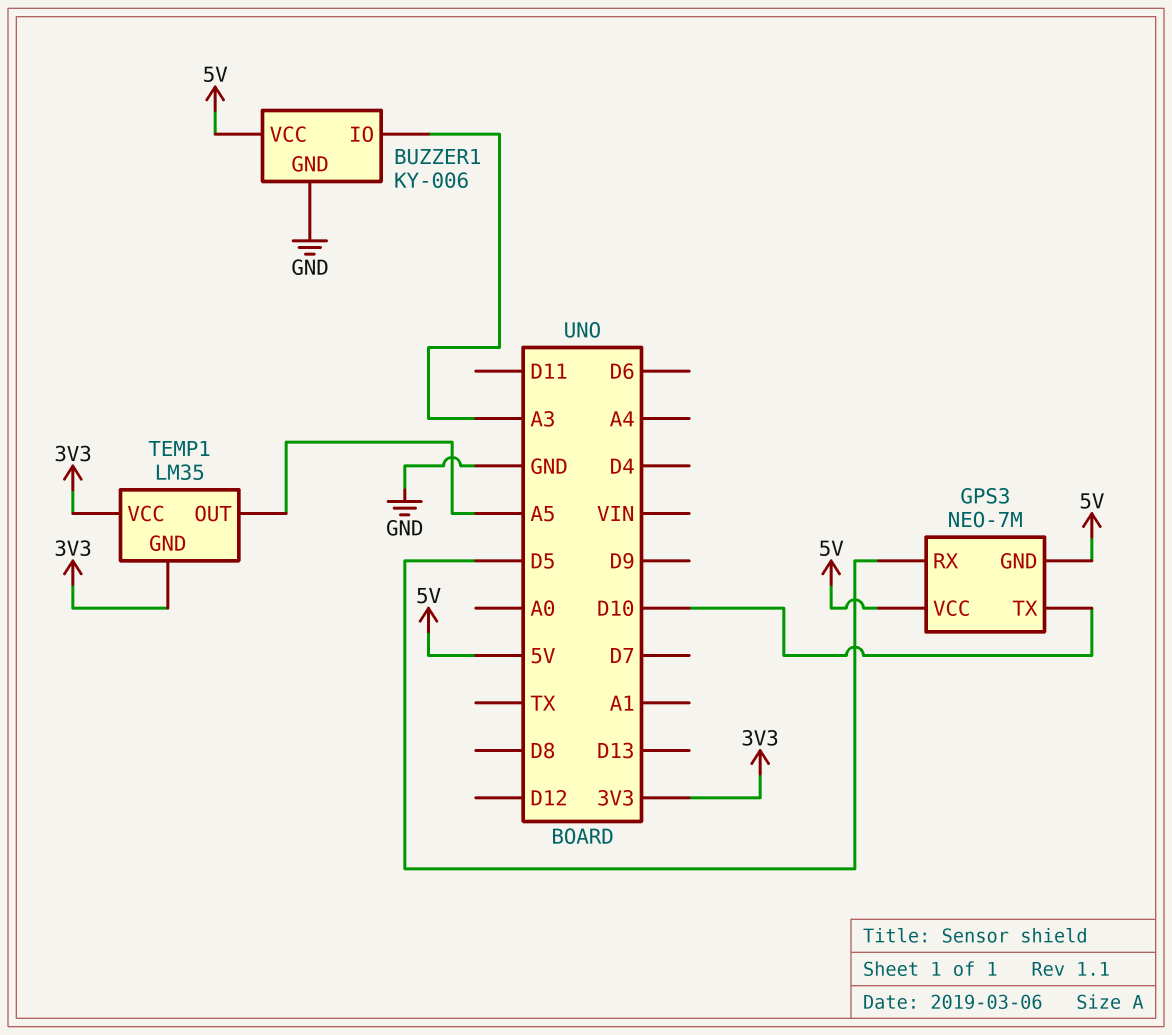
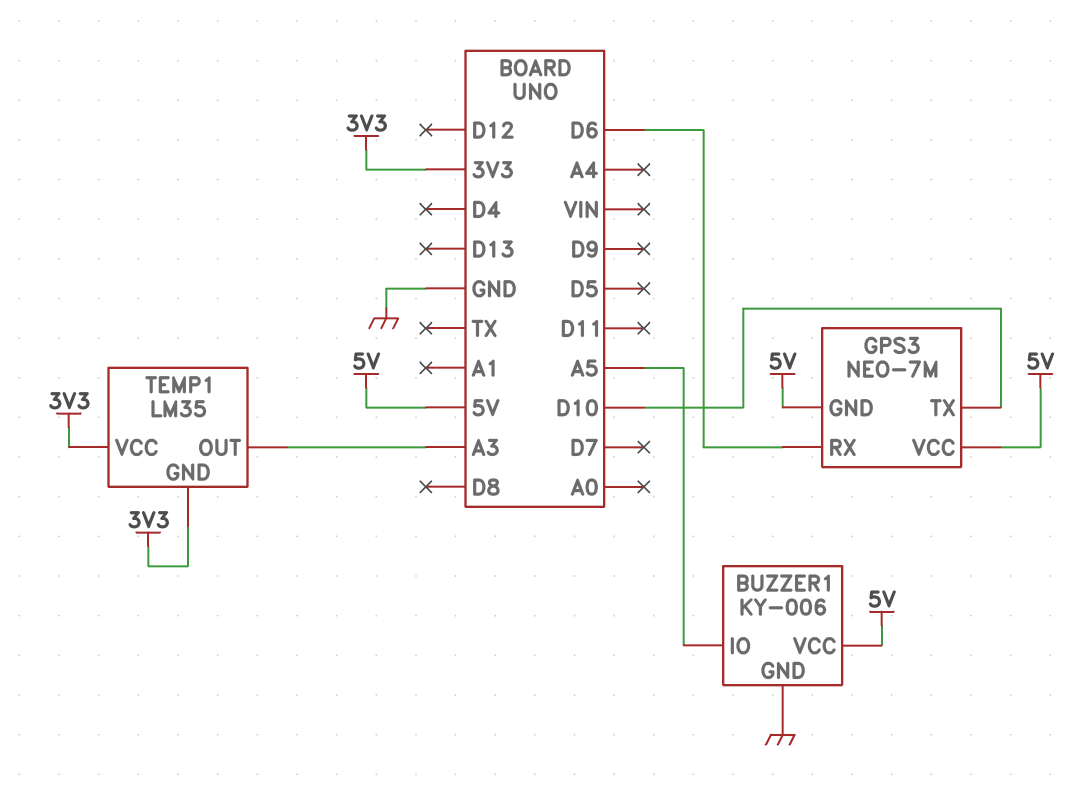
BUZZER1 pin IO: A3 -> A5
GPS3 pin RX: D5 -> D6
TEMP1 pin OUT: A5 -> A3

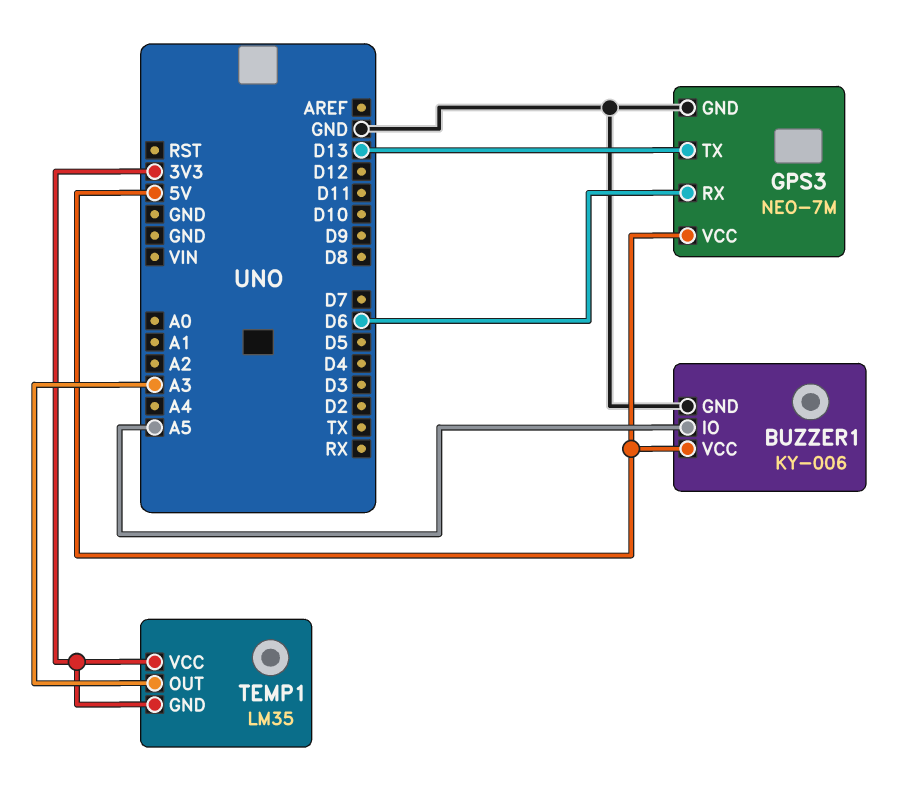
GPS3 pin GND: 5V -> GND
GPS3 pin TX: D10 -> D13

